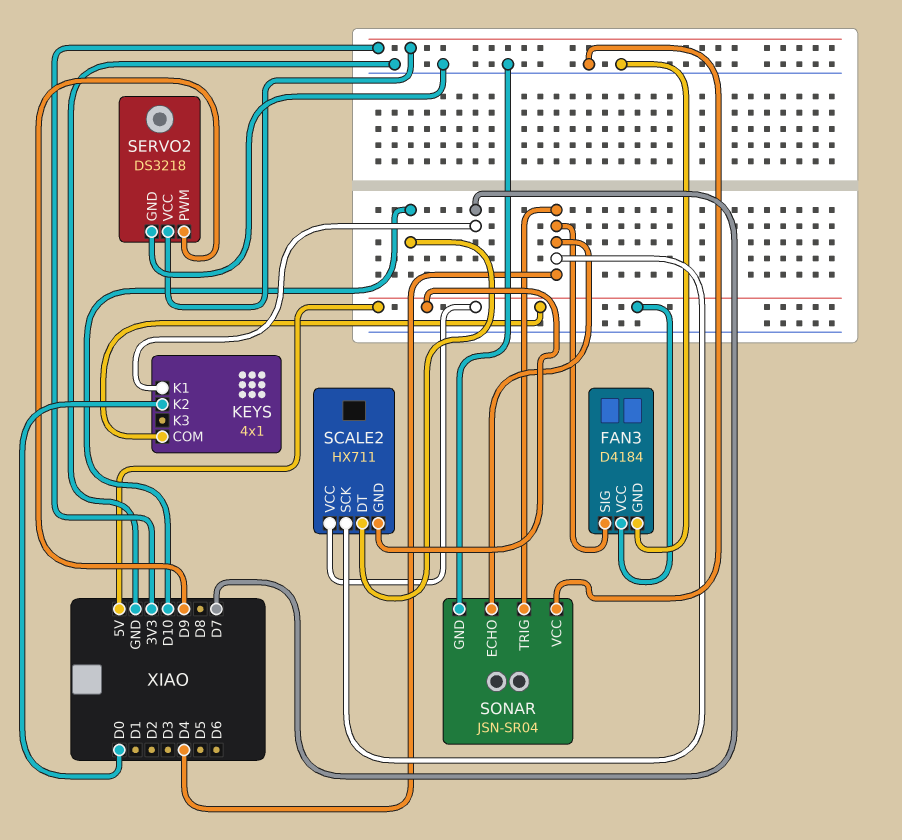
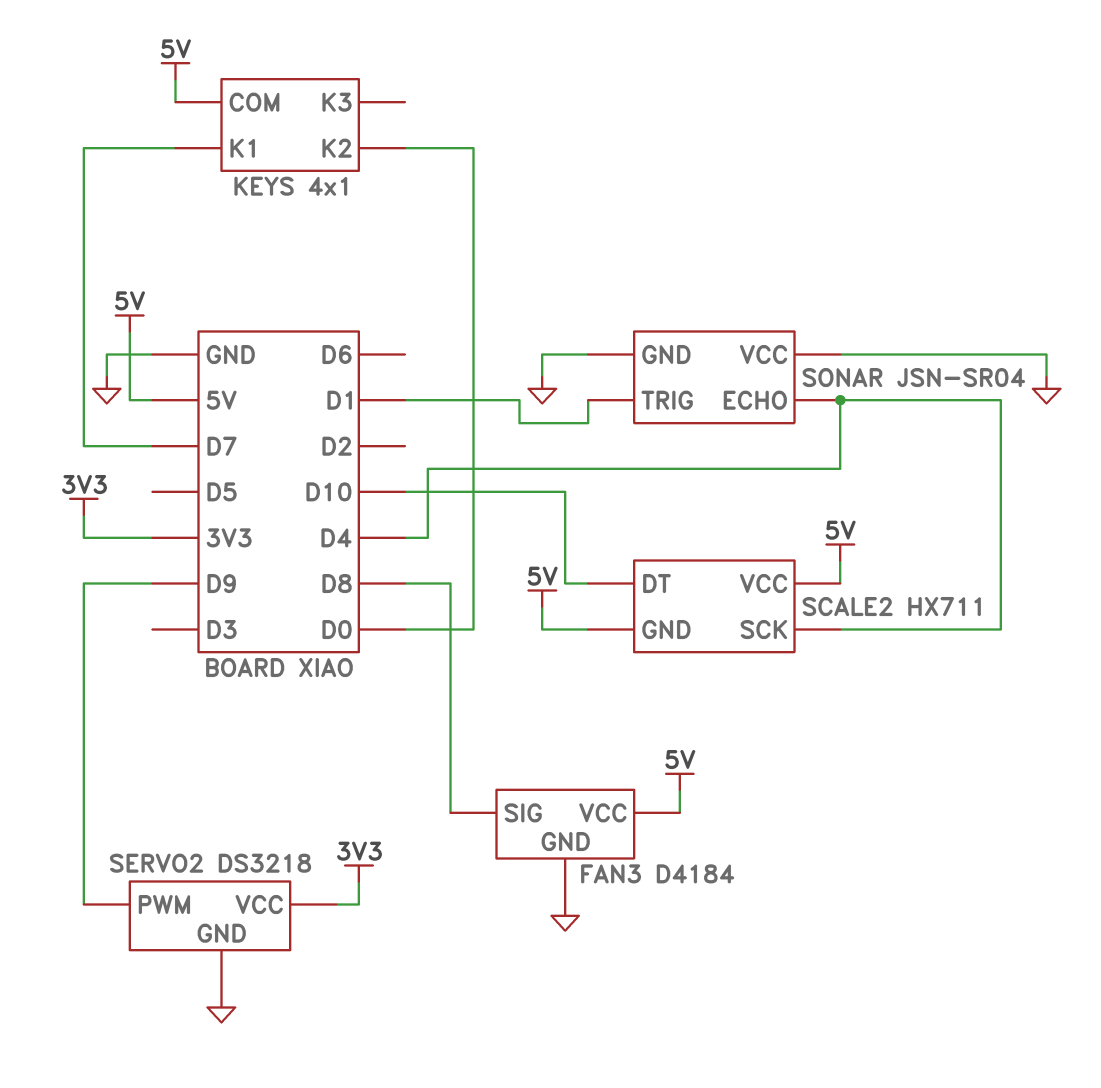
FAN3 pin SIG: D4 -> D8
SONAR pin TRIG: D4 -> D1

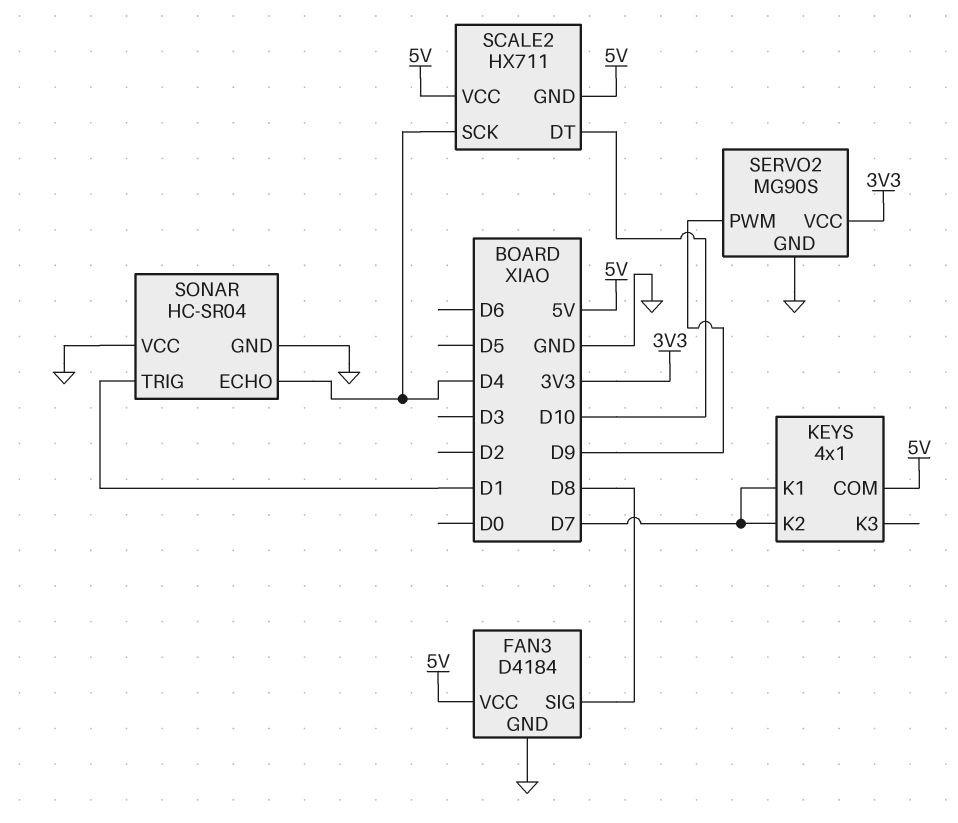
KEYS pin K2: D0 -> D7
SERVO2: DS3218 -> MG90S
SONAR: JSN-SR04 -> HC-SR04

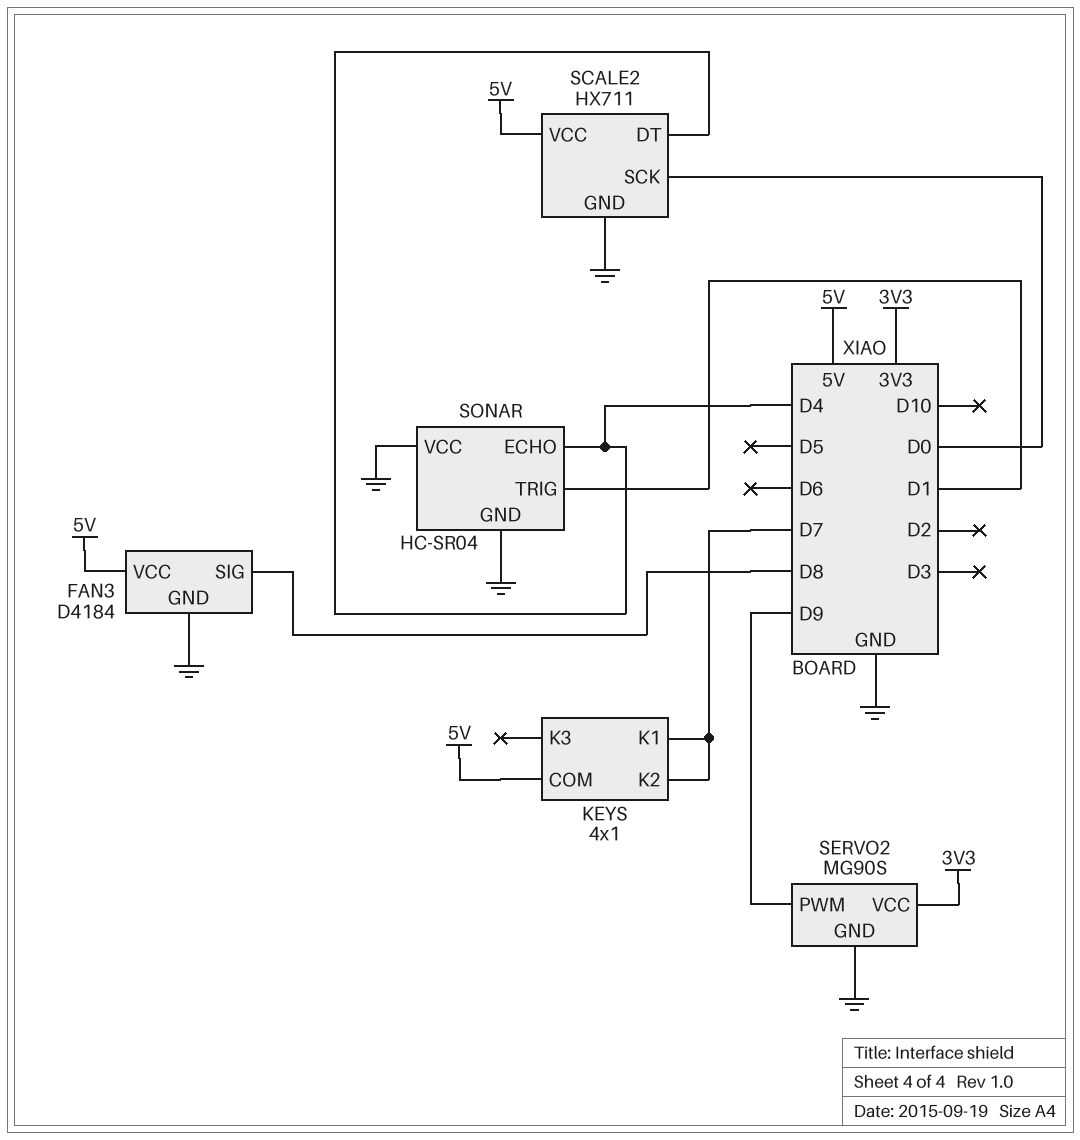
SCALE2 pin DT: D10 -> D4
SCALE2 pin GND: 5V -> GND
SCALE2 pin SCK: D4 -> D0

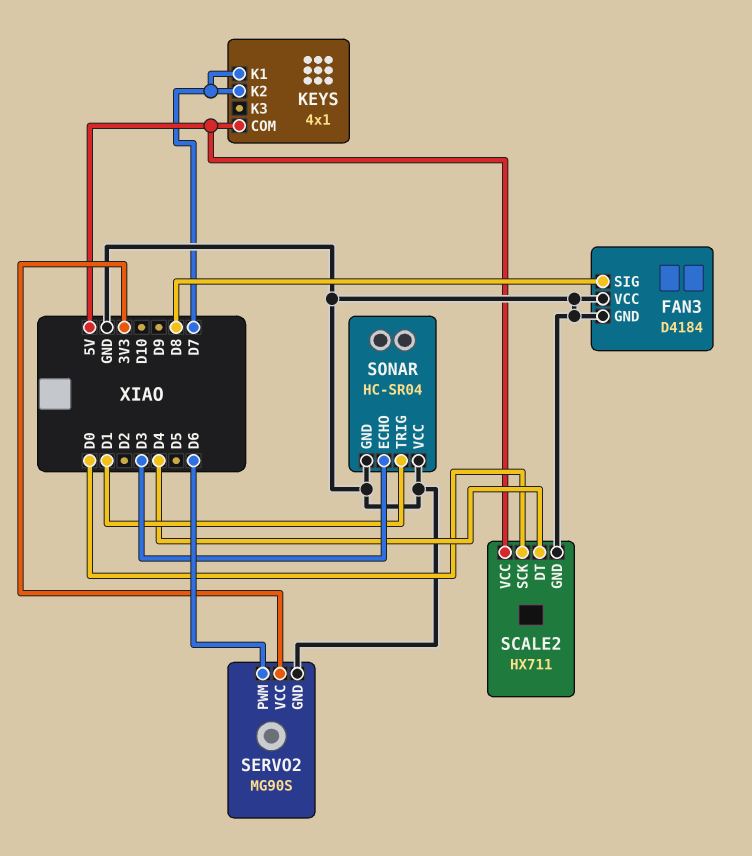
FAN3 pin VCC: 5V -> GND
SERVO2 pin PWM: D9 -> D6
SONAR pin ECHO: D4 -> D3

